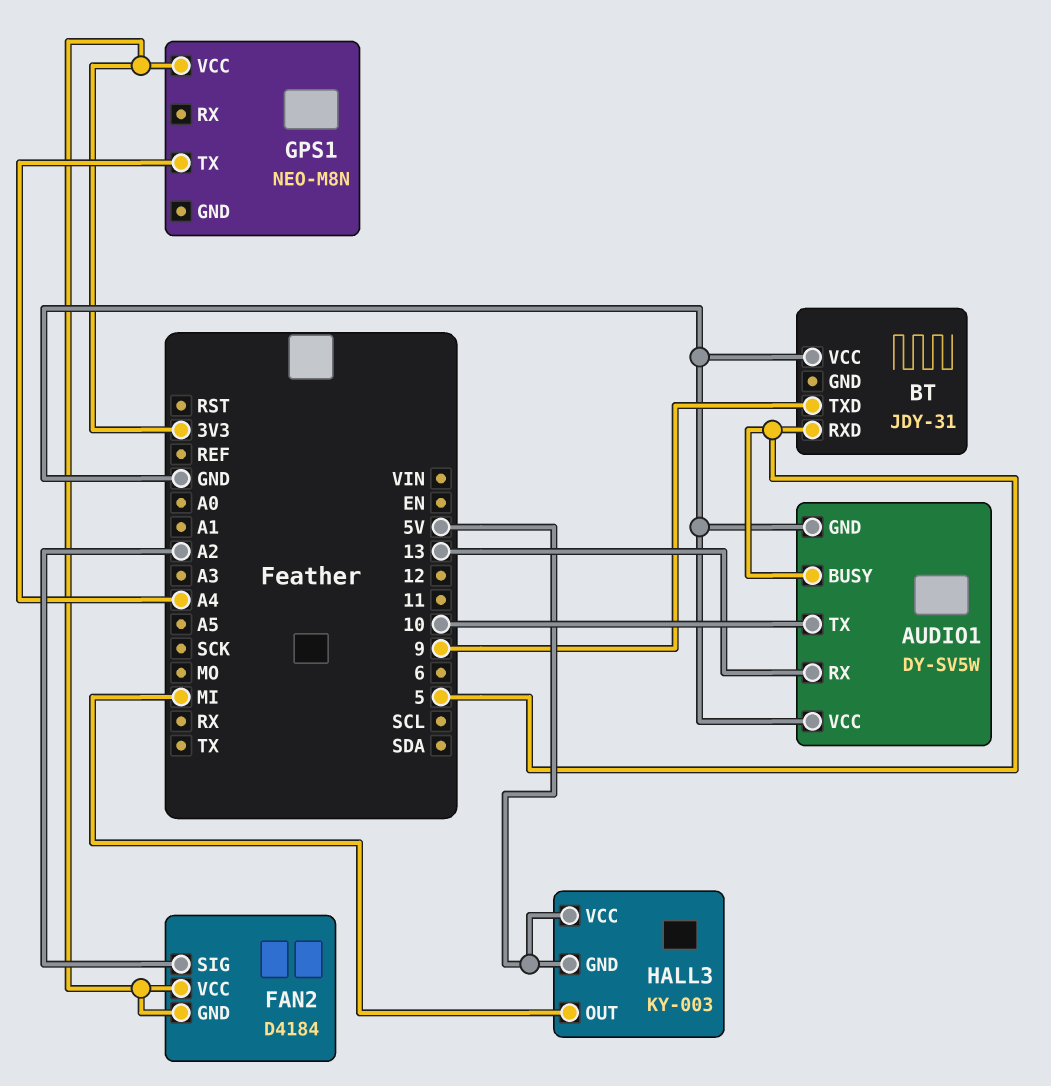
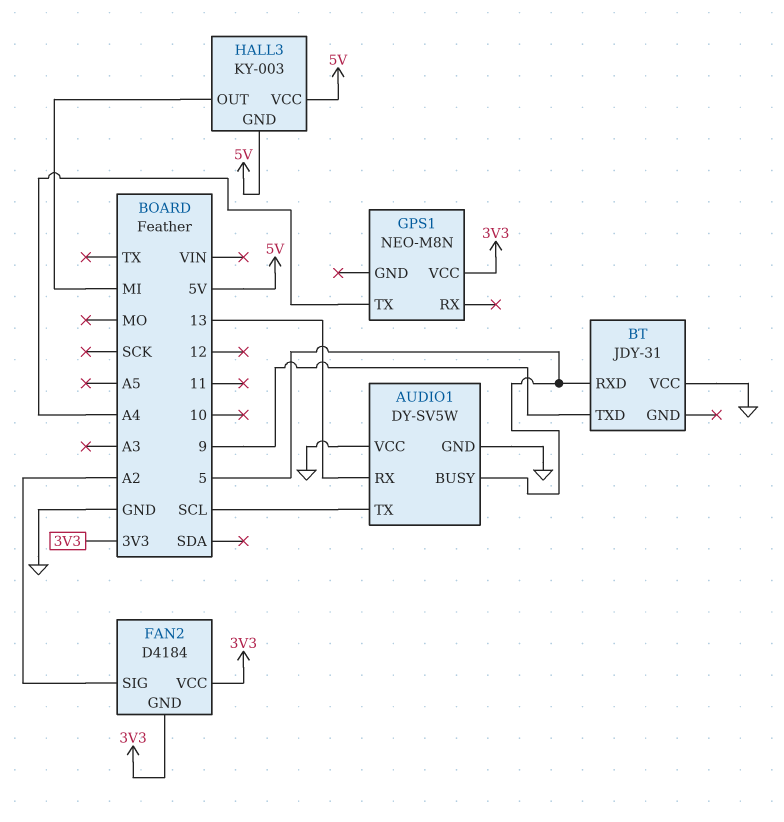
AUDIO1 pin TX: 10 -> SCL

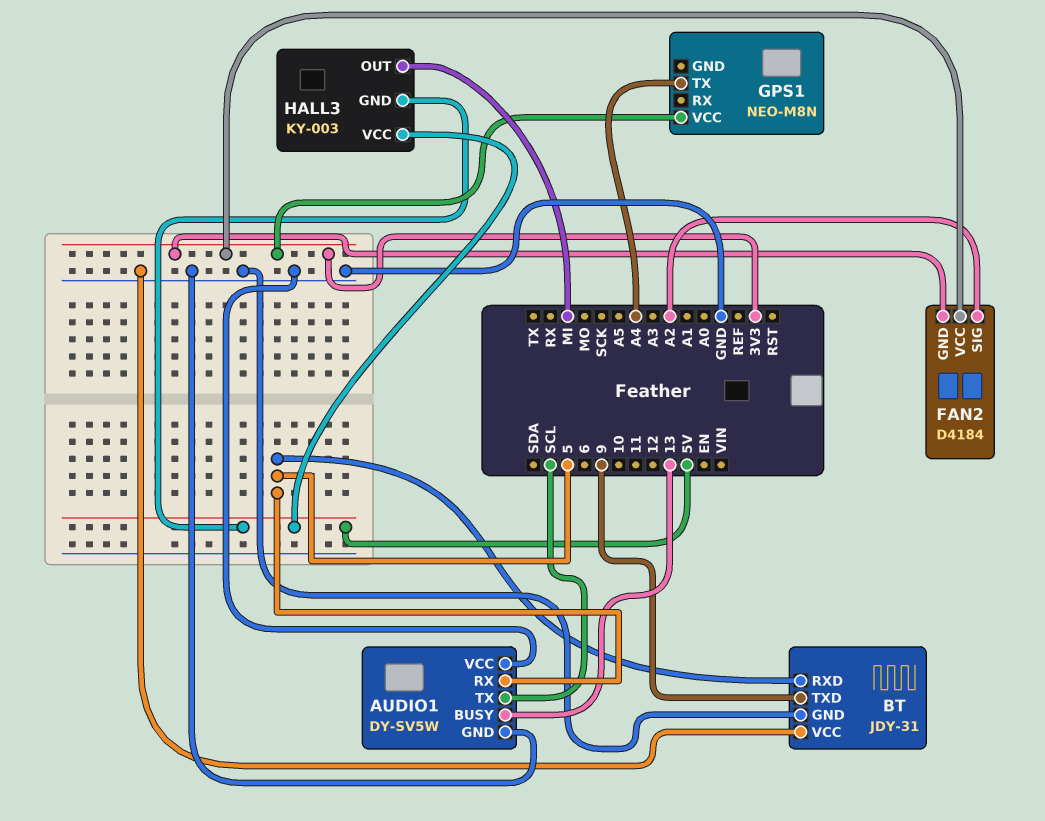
AUDIO1 pin BUSY: 5 -> 13
AUDIO1 pin RX: 13 -> 5
BT pin GND: none -> GND

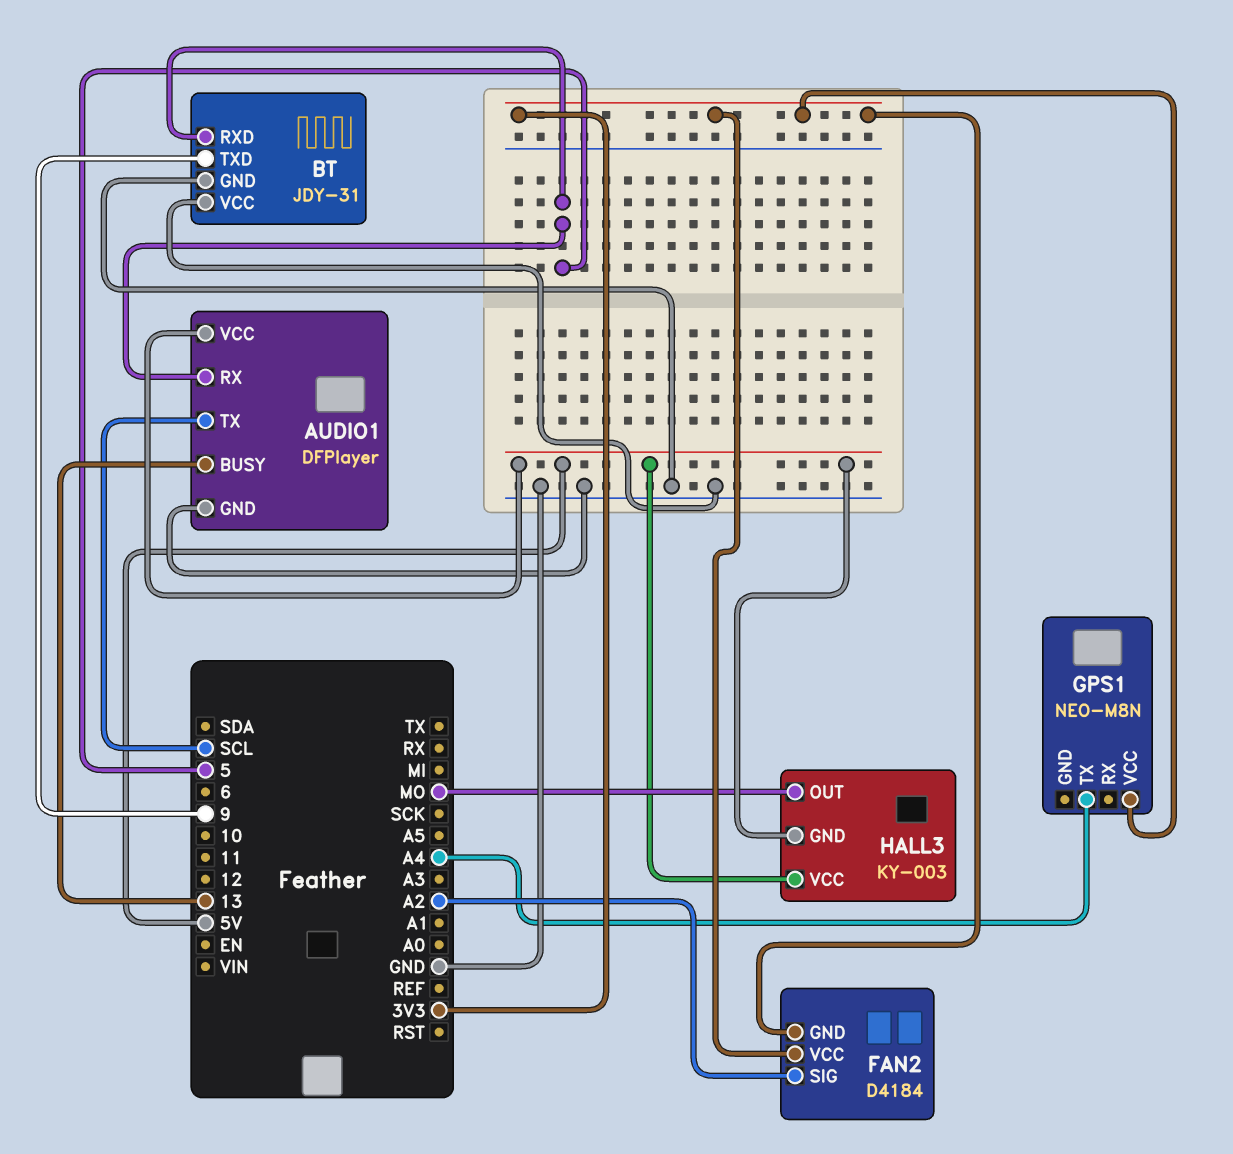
AUDIO1: DY-SV5W -> DFPlayer
AUDIO1 pin VCC: GND -> 5V
HALL3 pin OUT: MI -> MO

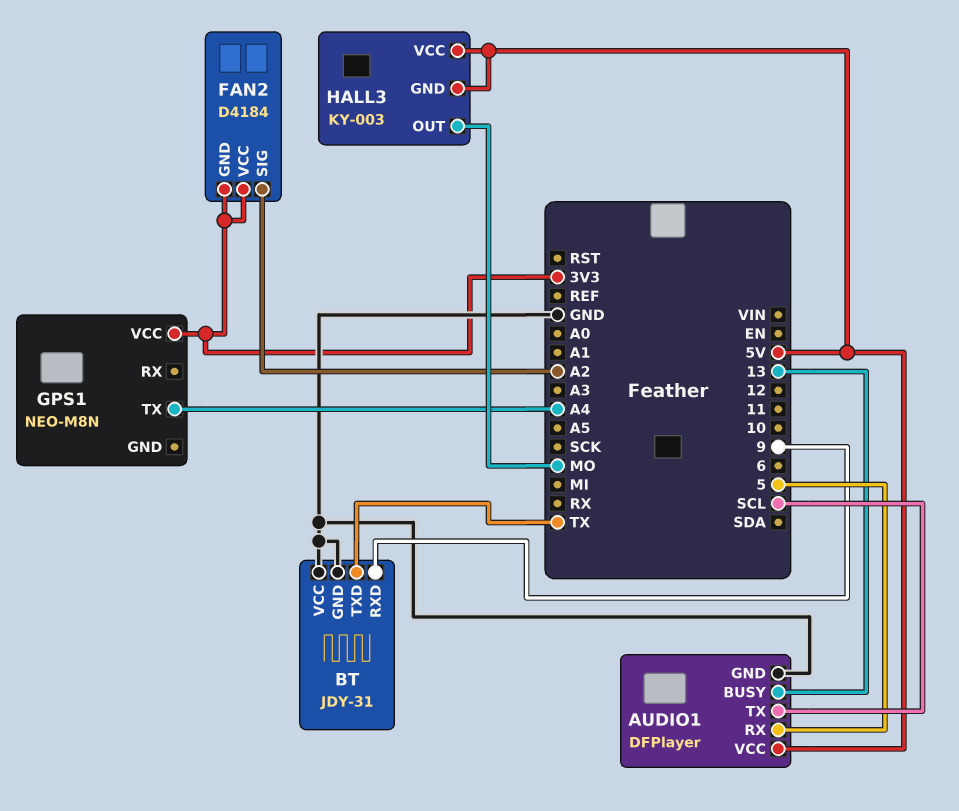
BT pin RXD: 5 -> 9
BT pin TXD: 9 -> TX

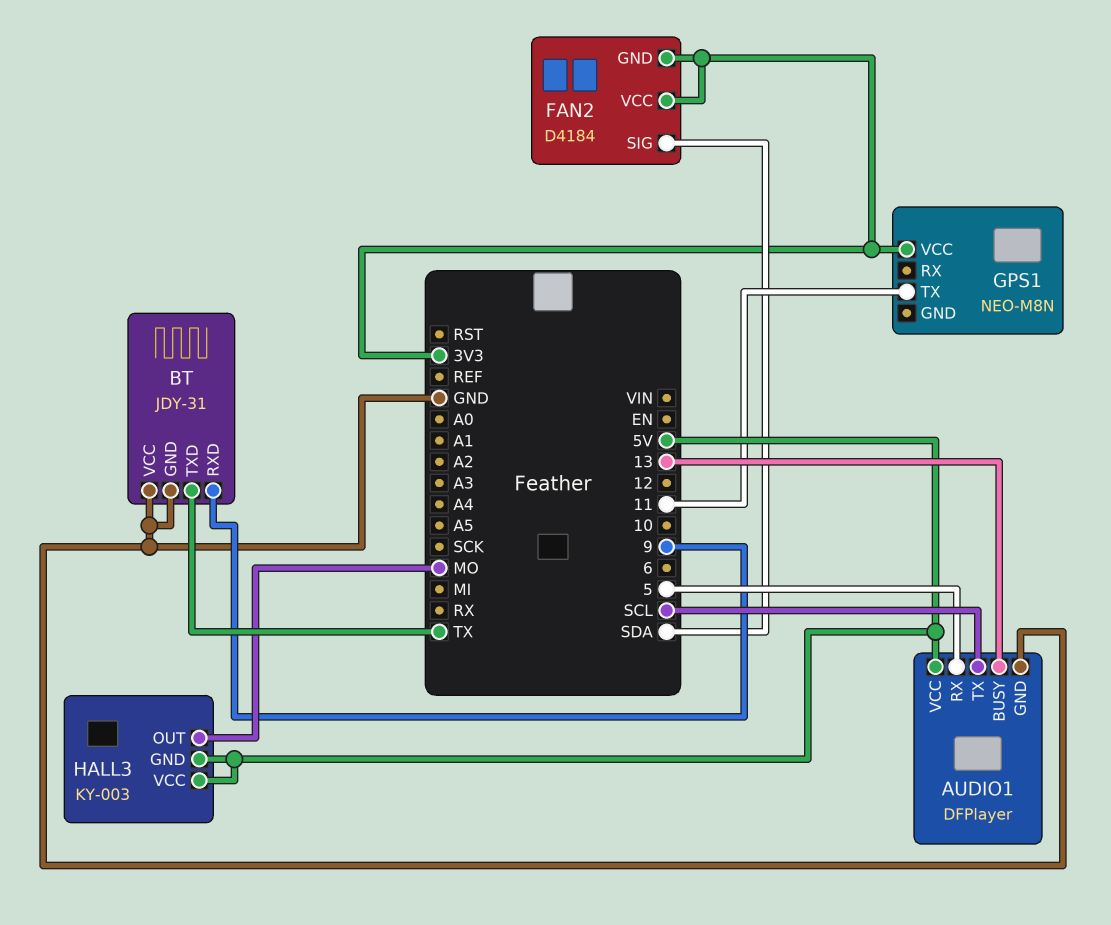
FAN2 pin SIG: A2 -> SDA
GPS1 pin TX: A4 -> 11

